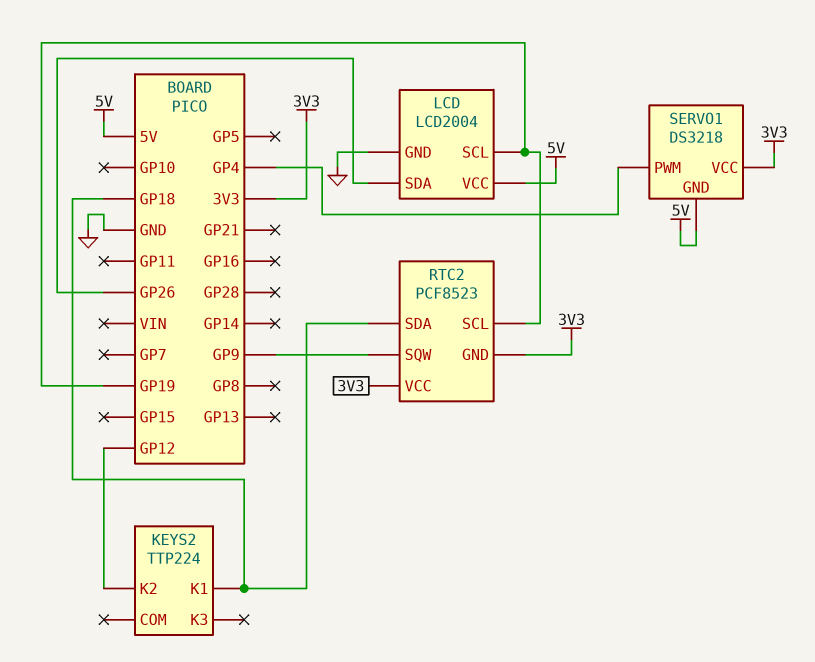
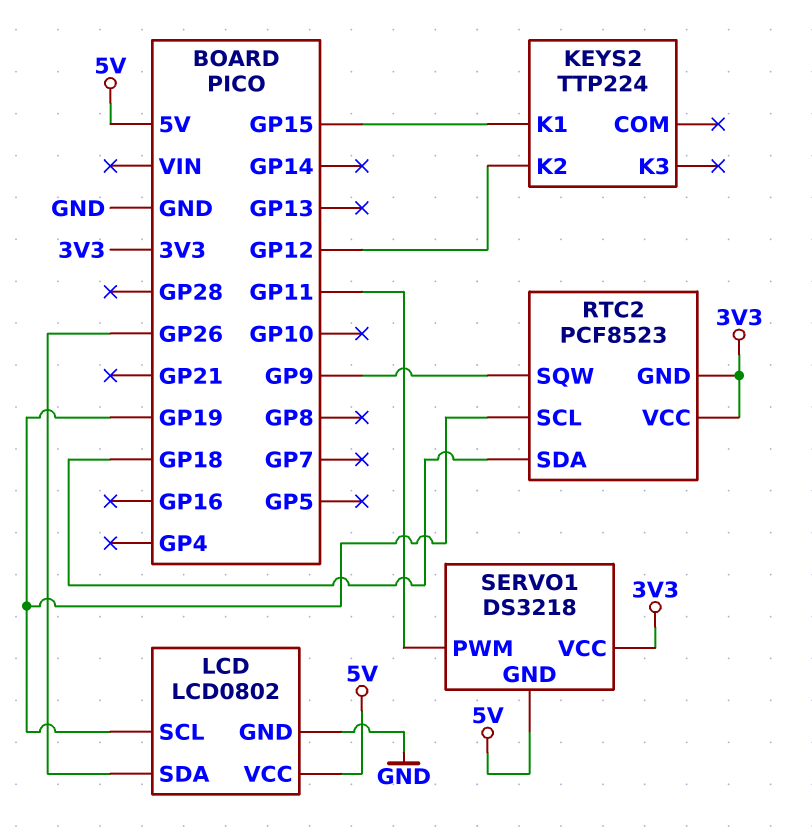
KEYS2 pin K1: GP18 -> GP15
LCD: LCD2004 -> LCD0802
SERVO1 pin PWM: GP4 -> GP11

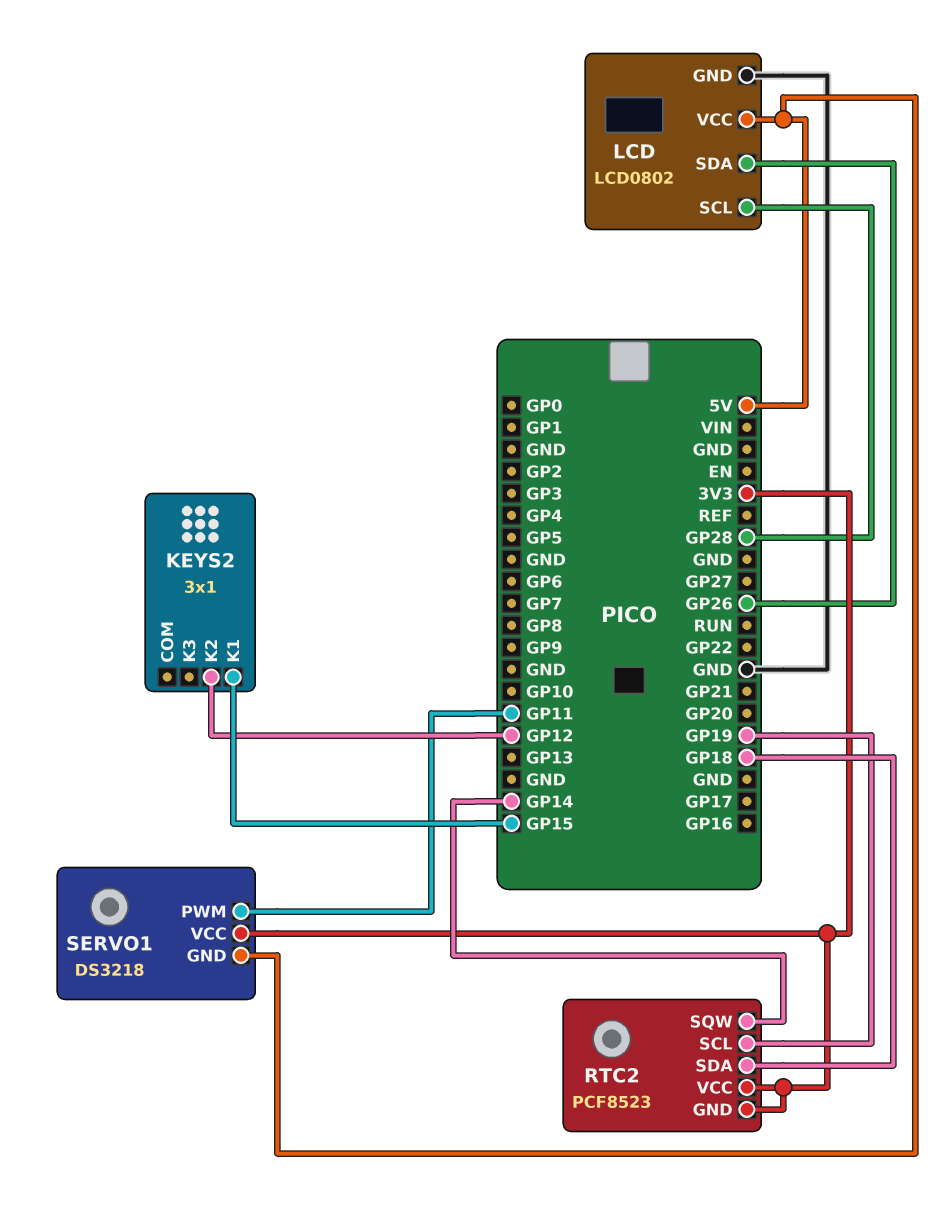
KEYS2: TTP224 -> 3x1
LCD pin SCL: GP19 -> GP28
RTC2 pin SQW: GP9 -> GP14

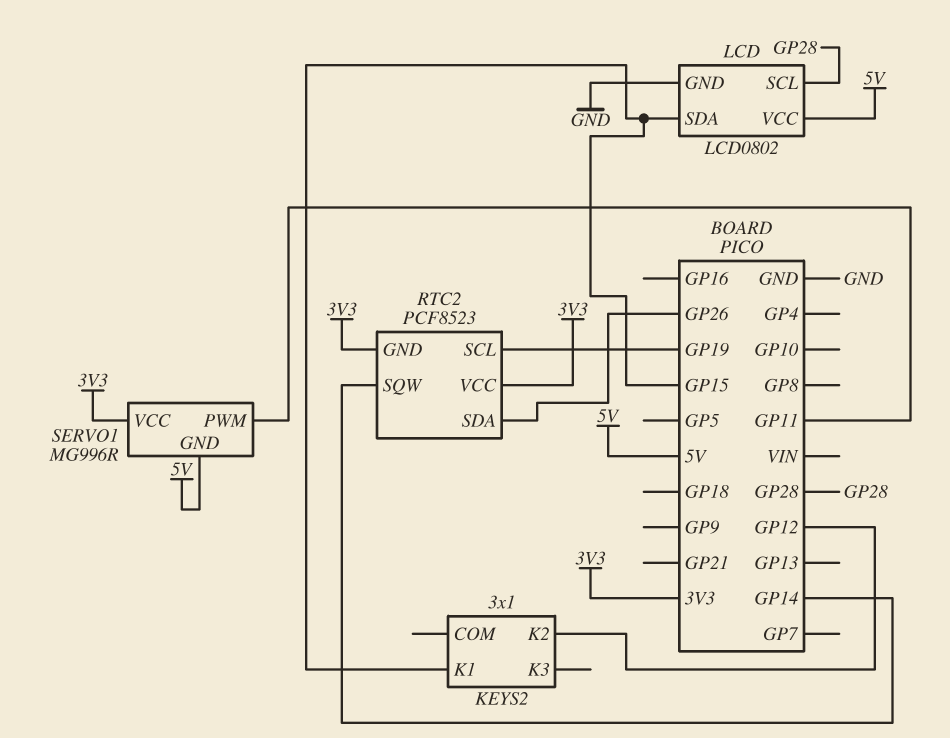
LCD pin SDA: GP26 -> GP15
RTC2 pin SDA: GP18 -> GP26
SERVO1: DS3218 -> MG996R

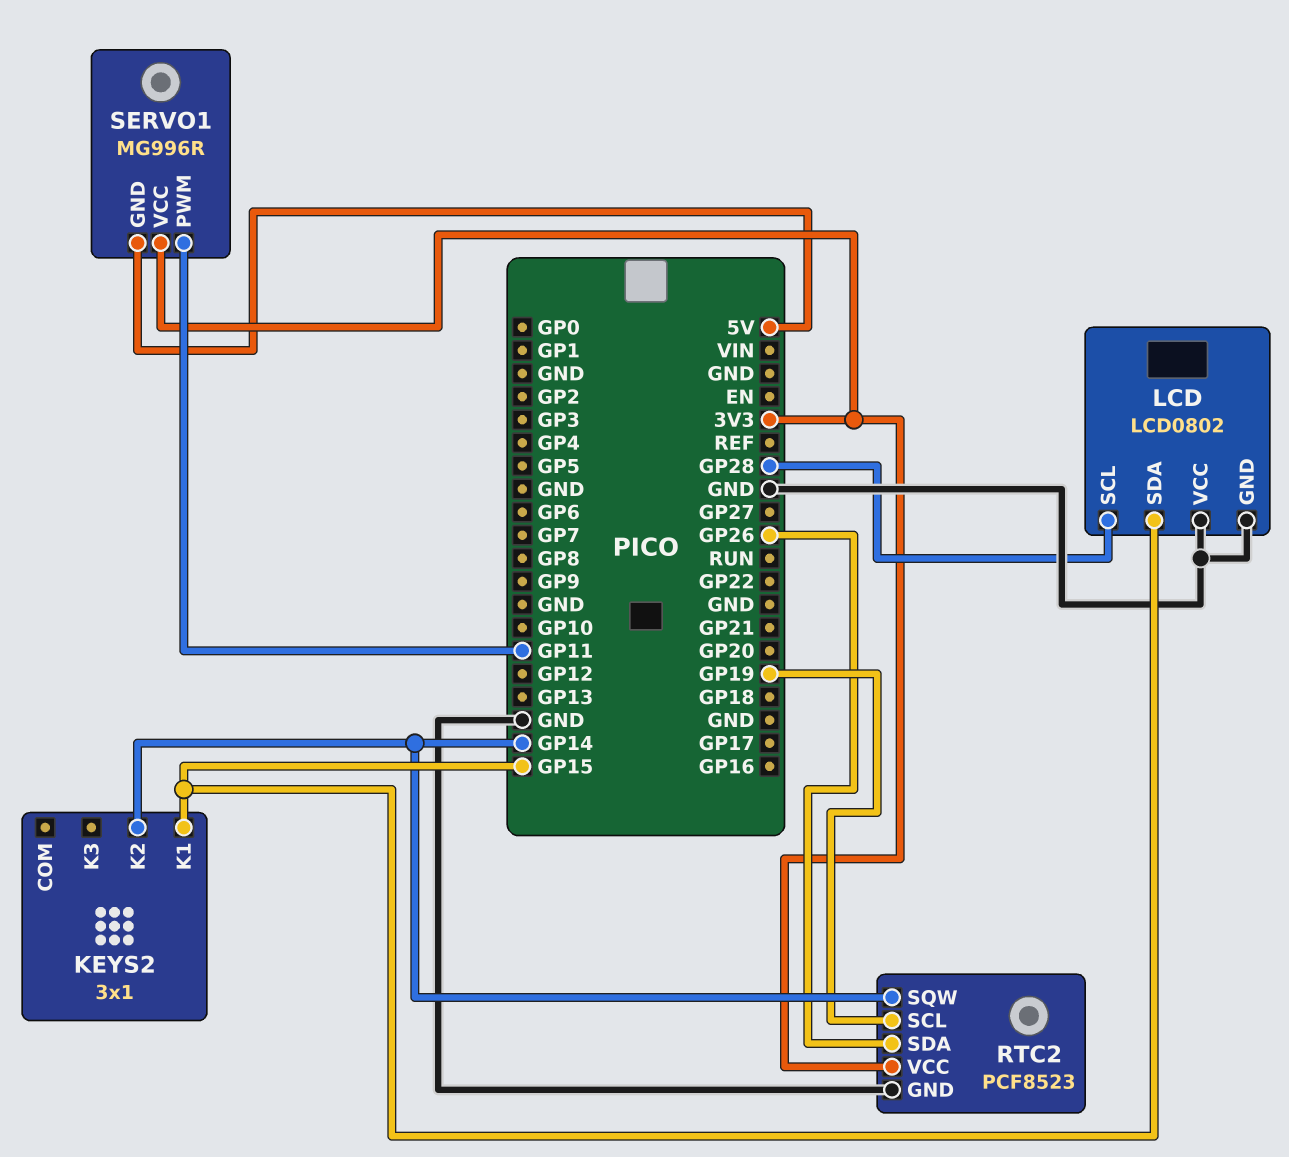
KEYS2 pin K2: GP12 -> GP14
LCD pin VCC: 5V -> GND
RTC2 pin GND: 3V3 -> GND

